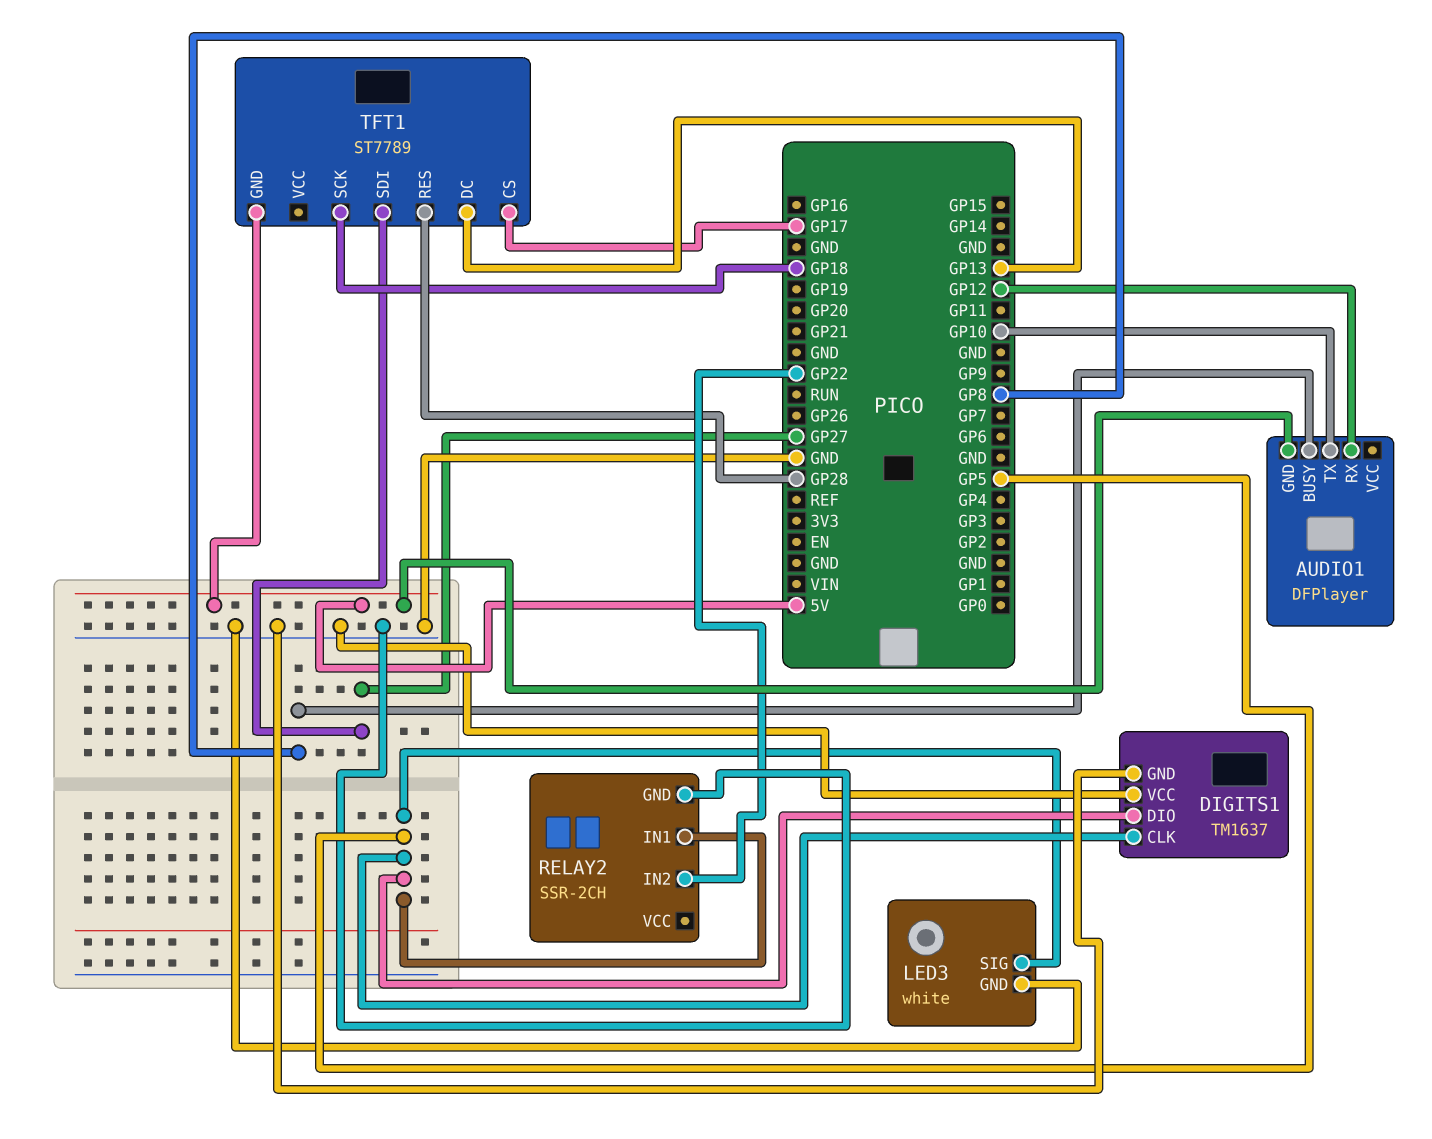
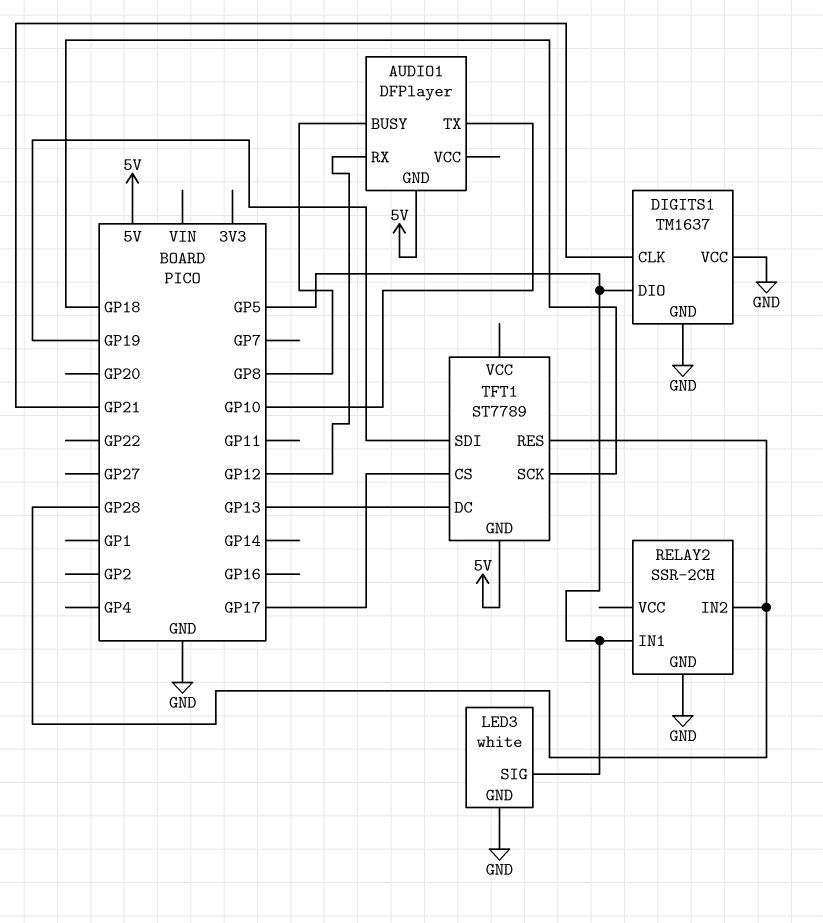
DIGITS1 pin CLK: GP5 -> GP21
RELAY2 pin IN2: GP22 -> GP28
TFT1 pin SDI: GP27 -> GP19

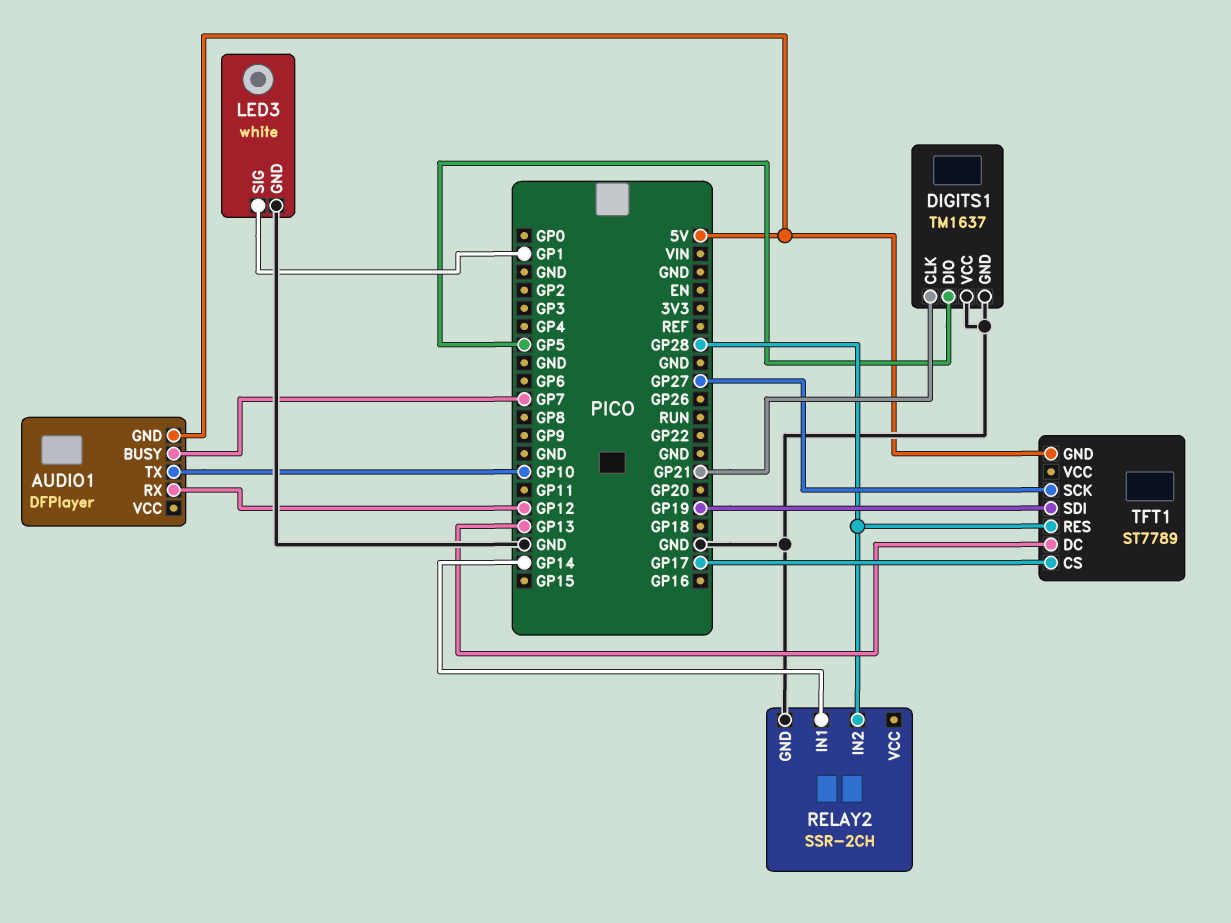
AUDIO1 pin BUSY: GP8 -> GP7
LED3 pin SIG: GP5 -> GP1
RELAY2 pin IN1: GP5 -> GP14
TFT1 pin SCK: GP18 -> GP27

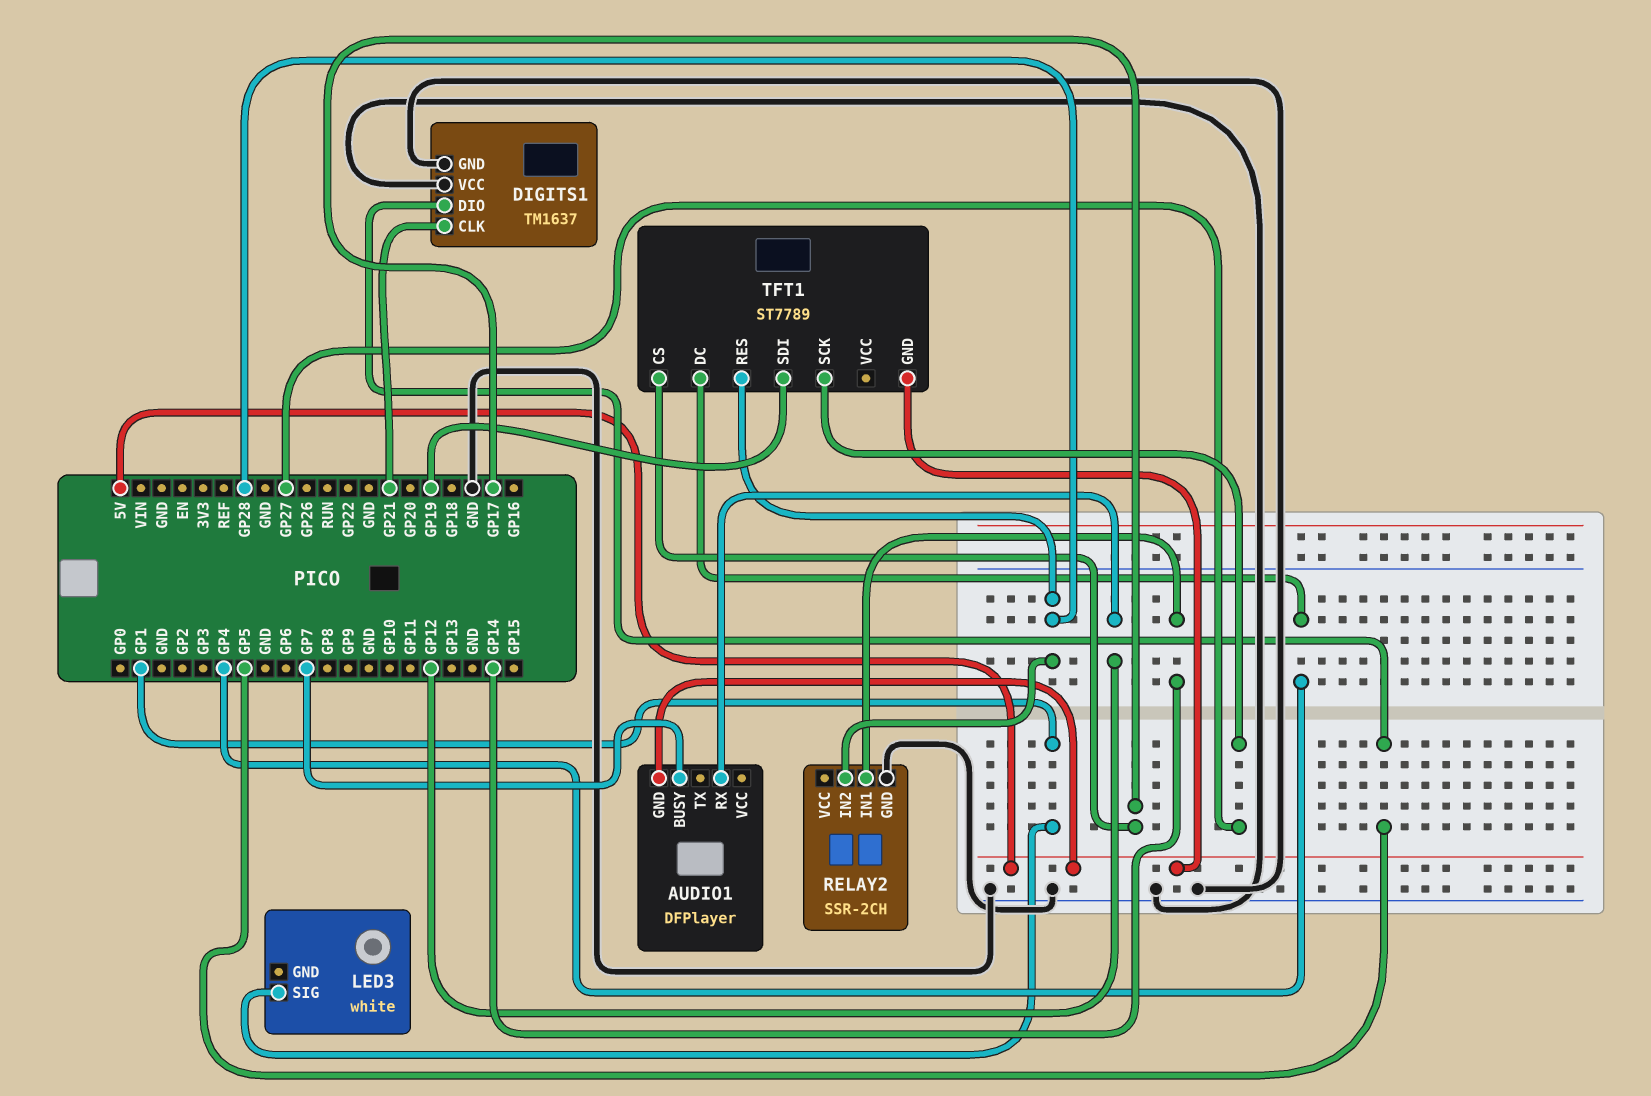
AUDIO1 pin TX: GP10 -> none
LED3 pin GND: GND -> none
TFT1 pin DC: GP13 -> GP4

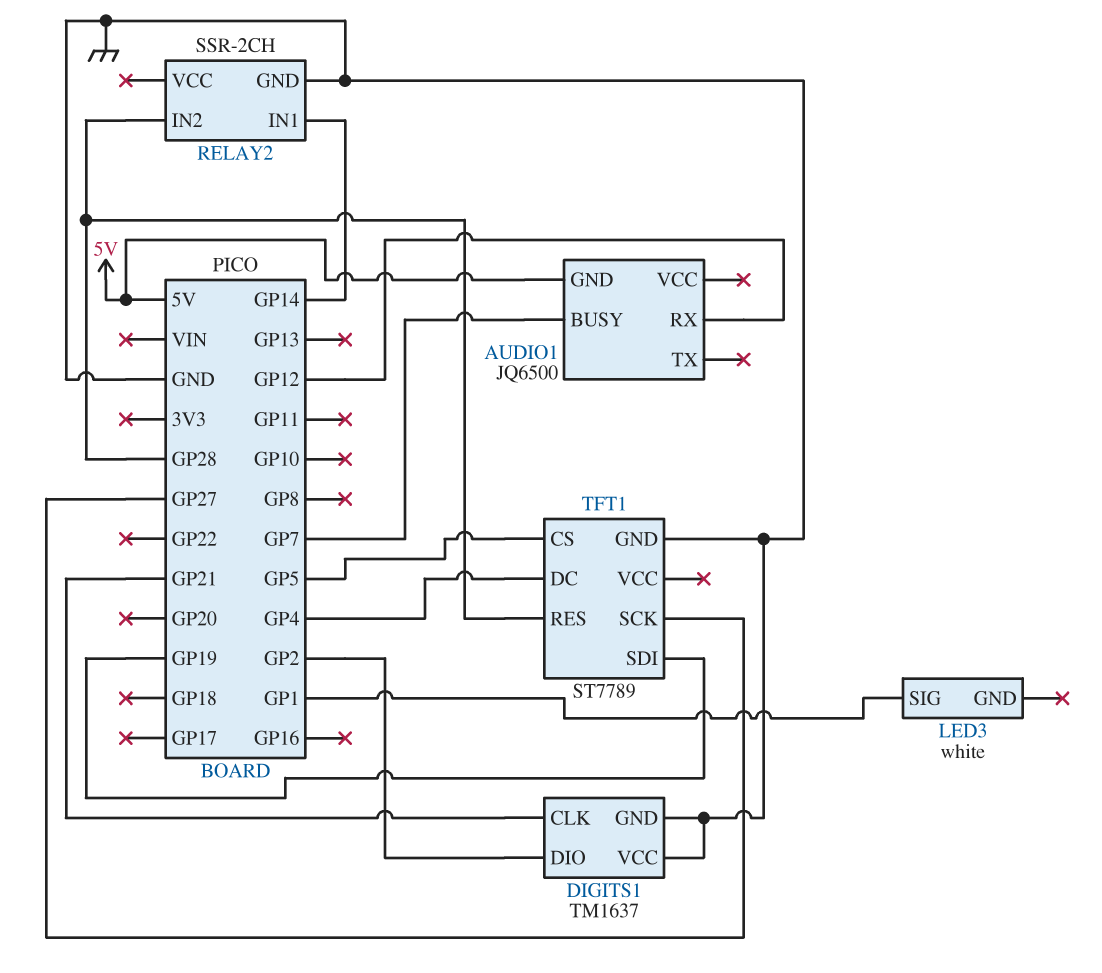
AUDIO1: DFPlayer -> JQ6500
DIGITS1 pin DIO: GP5 -> GP2
TFT1 pin CS: GP17 -> GP5
TFT1 pin GND: 5V -> GND

